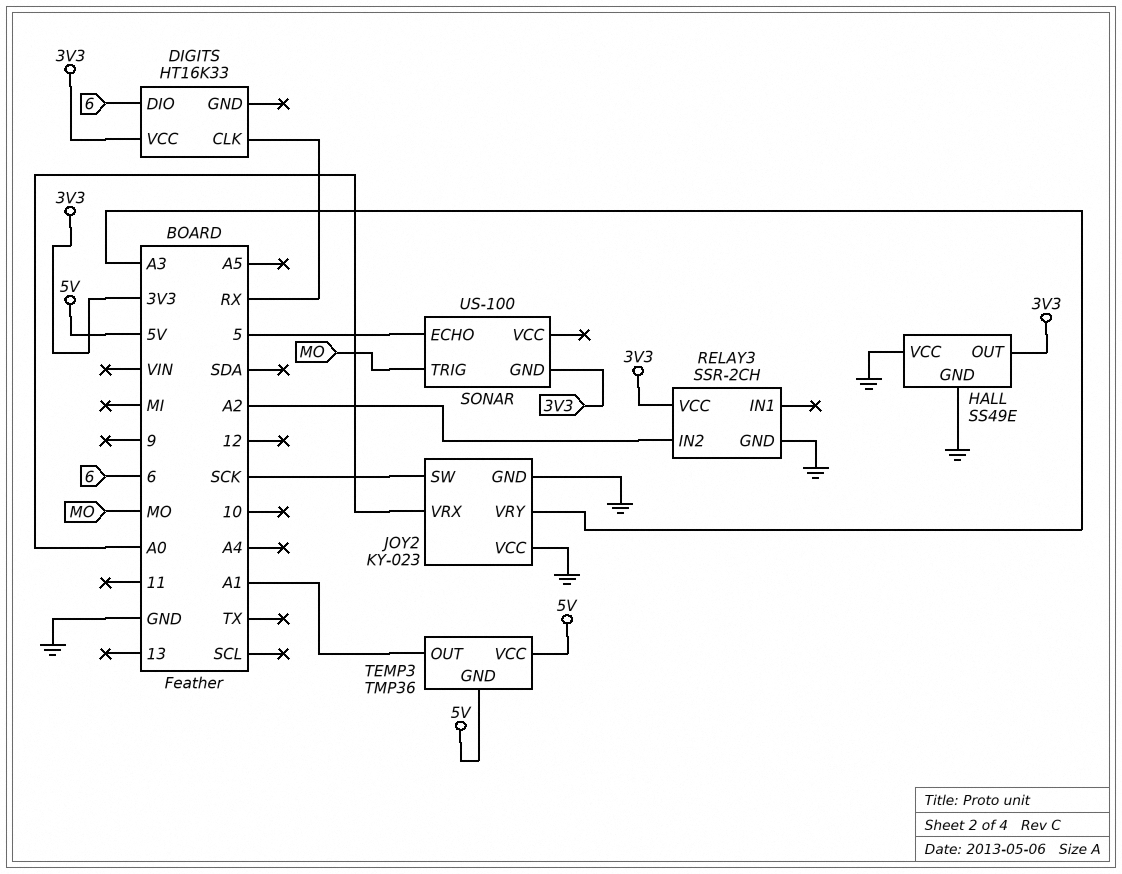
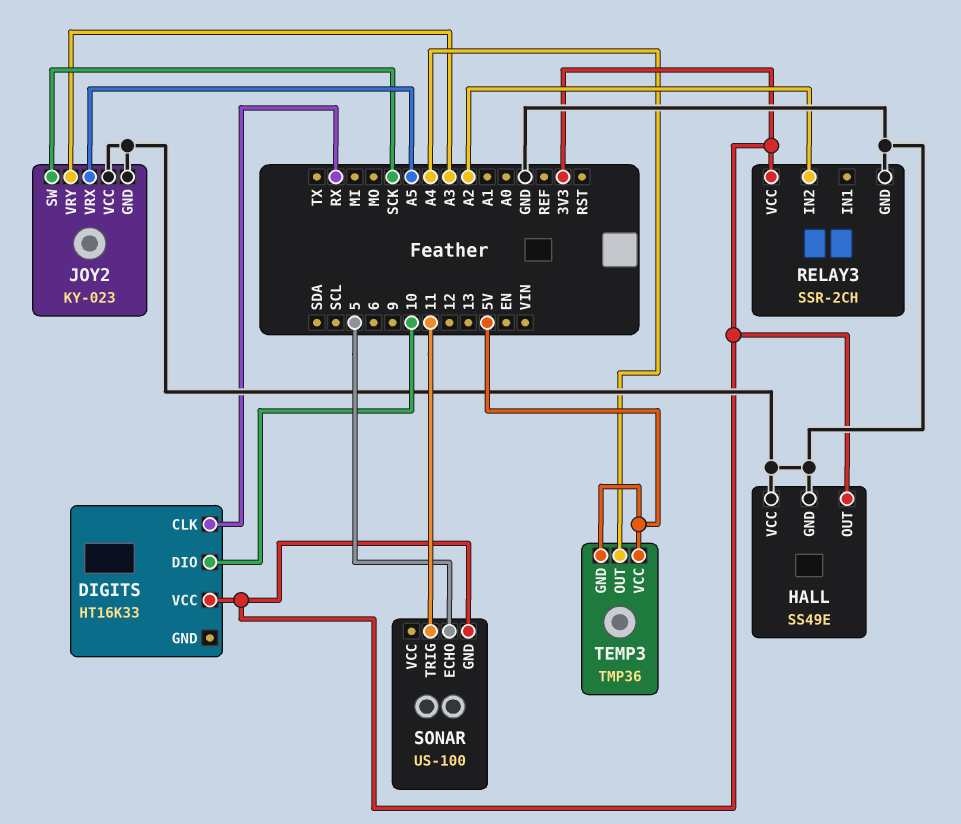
DIGITS pin DIO: 6 -> 10
JOY2 pin VRX: A0 -> A5
SONAR pin TRIG: MO -> 11
TEMP3 pin OUT: A1 -> A4

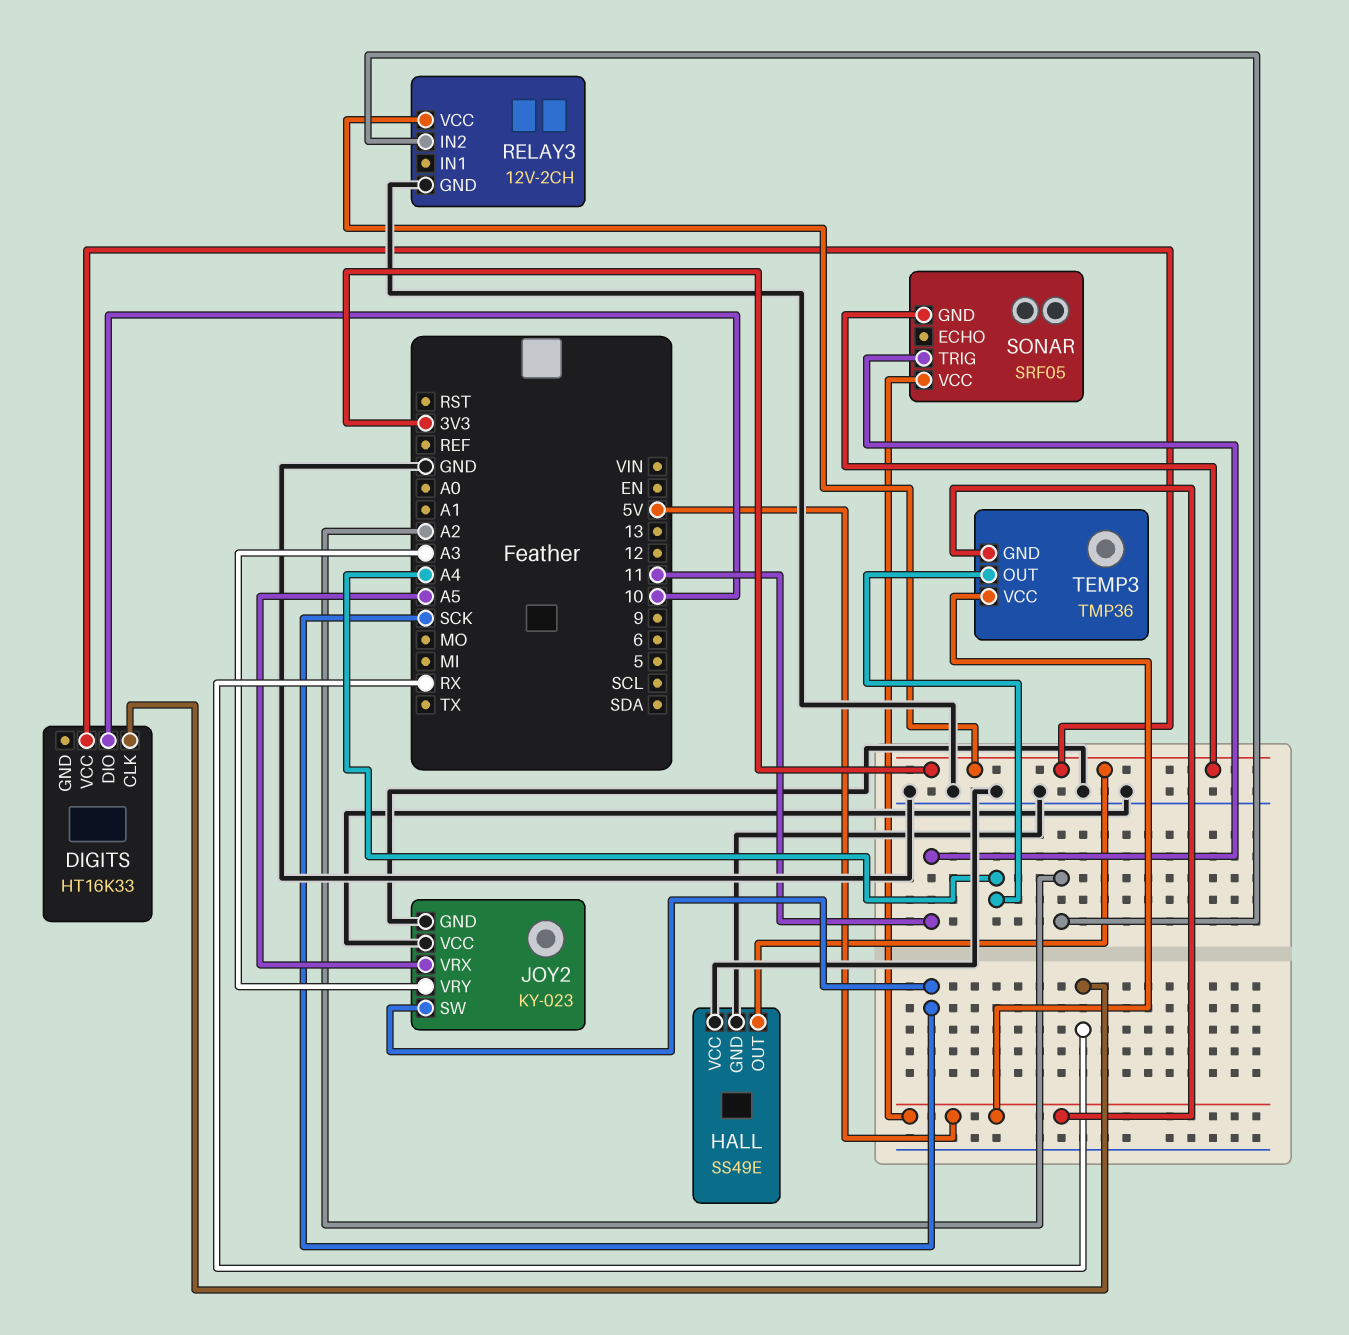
RELAY3: SSR-2CH -> 12V-2CH
SONAR: US-100 -> SRF05
SONAR pin ECHO: 5 -> none
SONAR pin VCC: none -> 5V

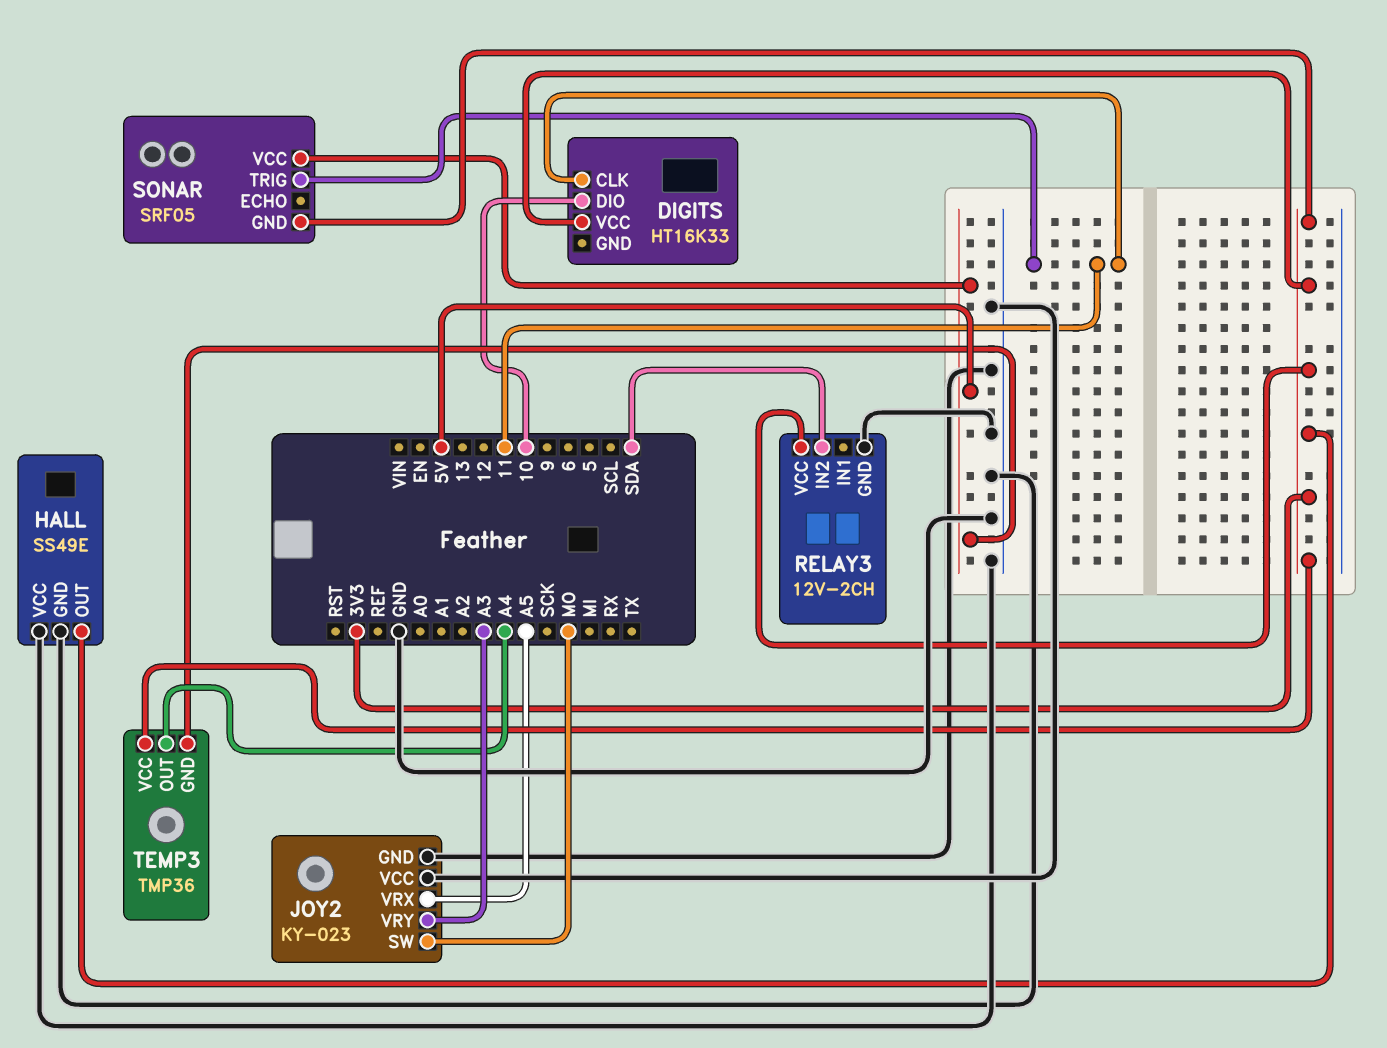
DIGITS pin CLK: RX -> 11
JOY2 pin SW: SCK -> MO
RELAY3 pin IN2: A2 -> SDA
TEMP3 pin VCC: 5V -> 3V3

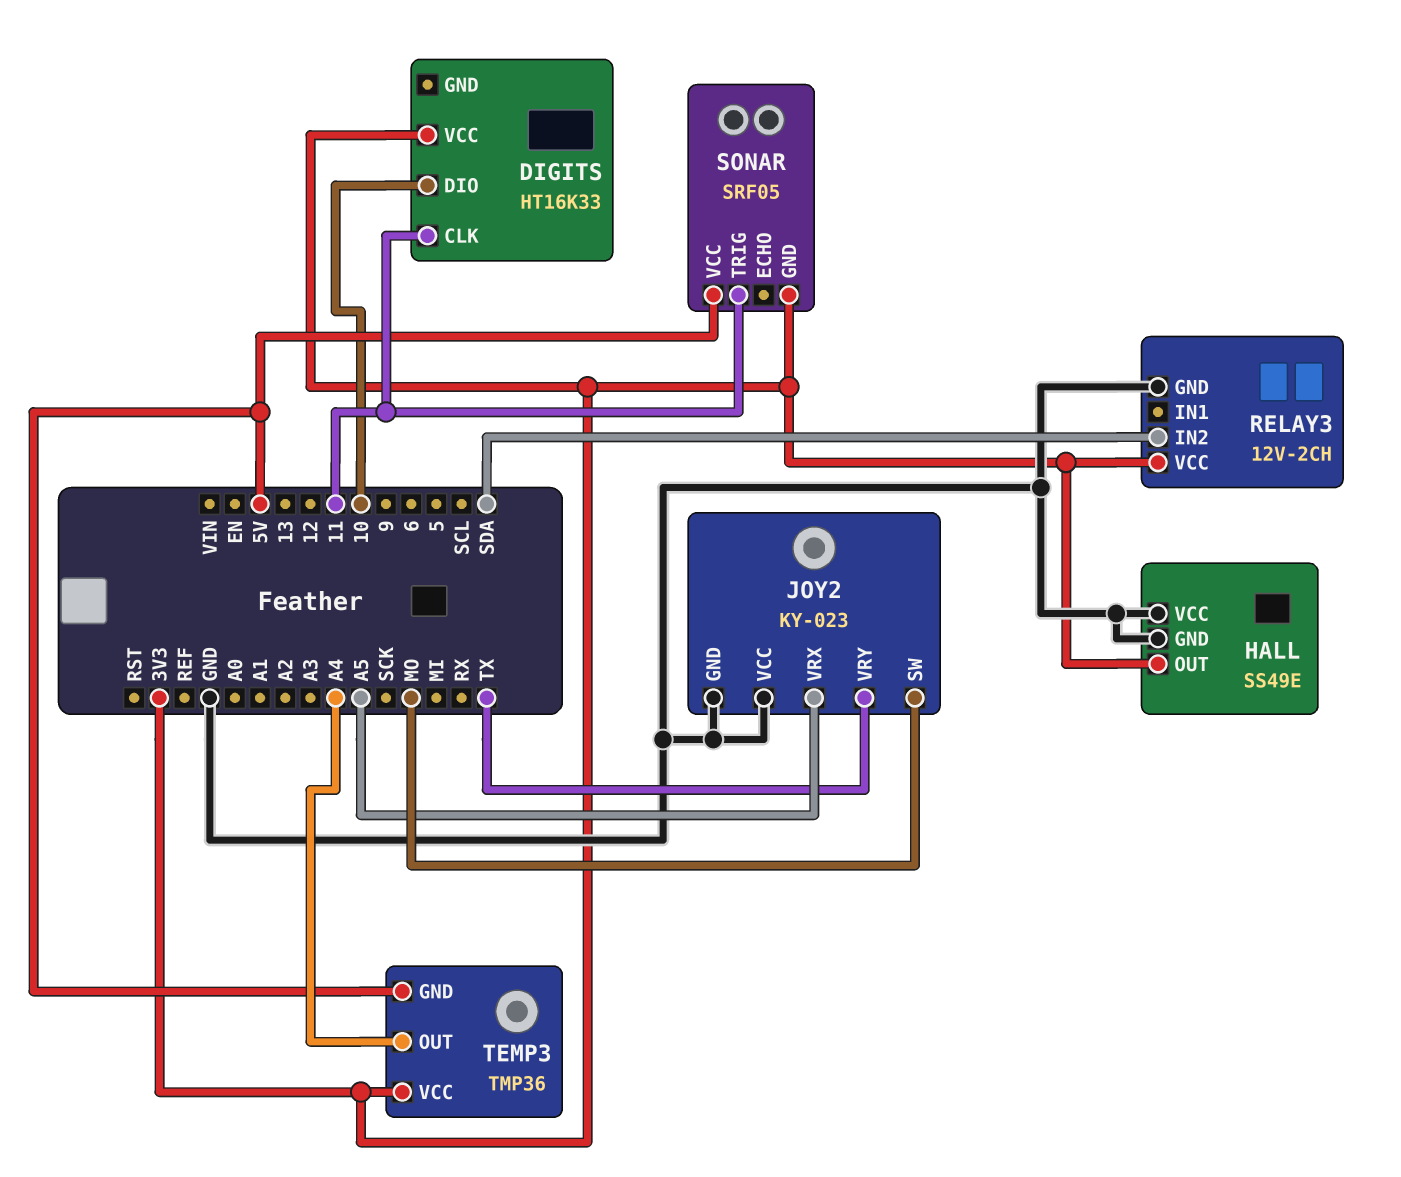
JOY2 pin VRY: A3 -> TX

